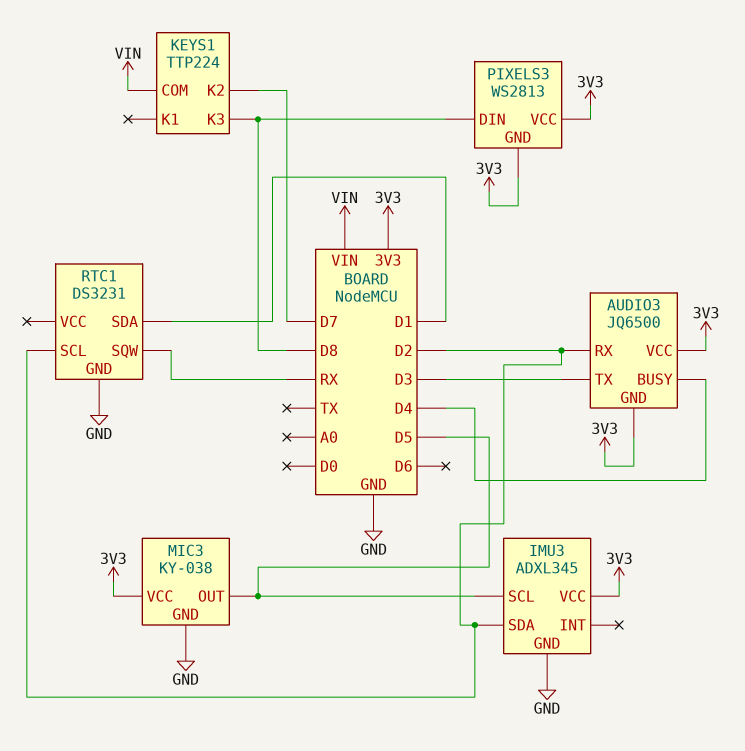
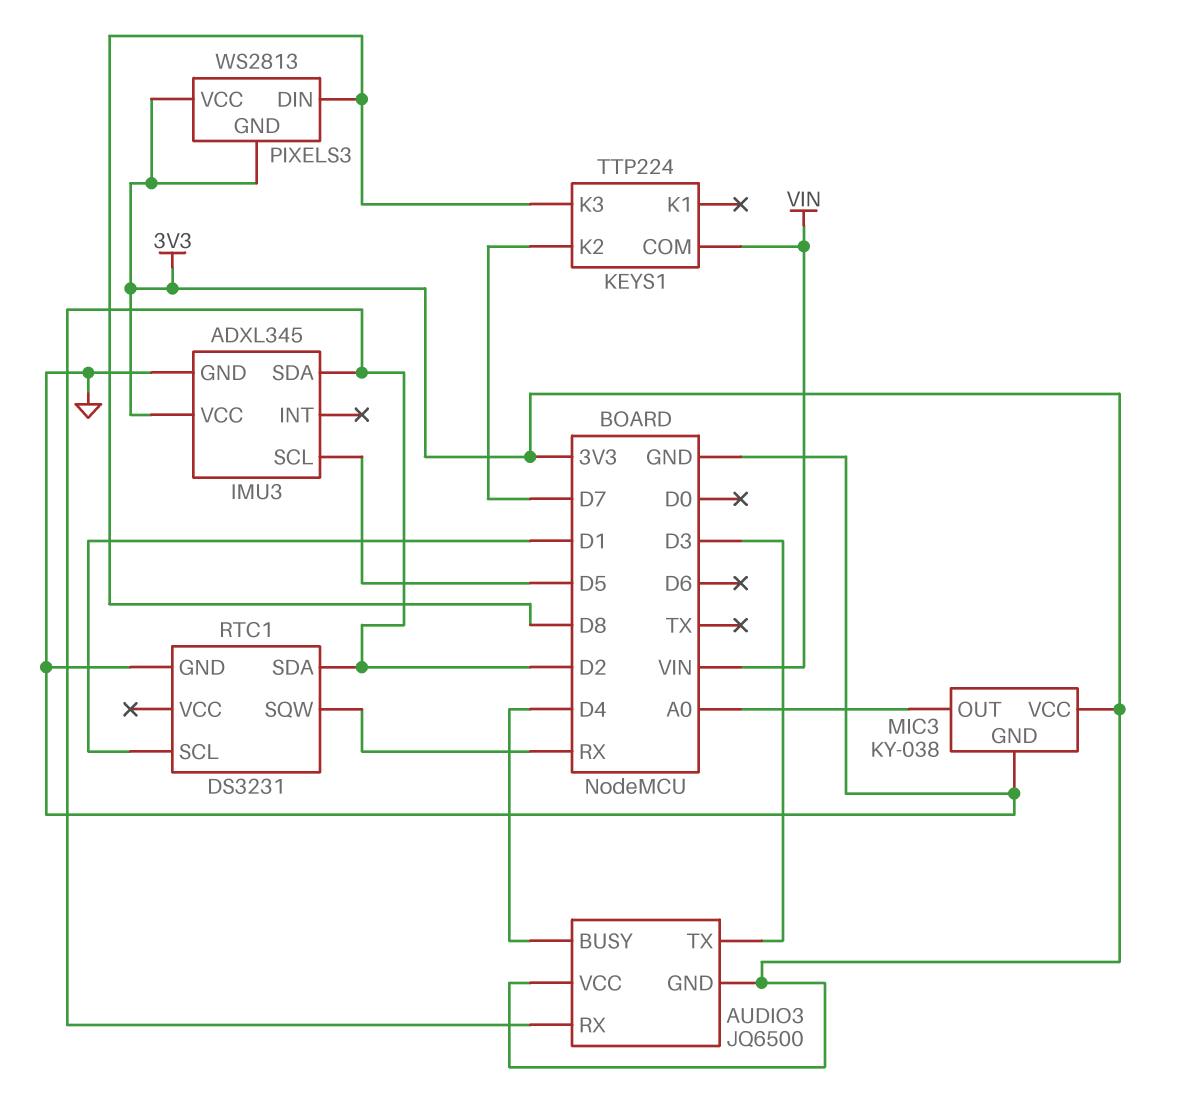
MIC3 pin OUT: D5 -> A0
RTC1 pin SCL: D2 -> D1
RTC1 pin SDA: D1 -> D2

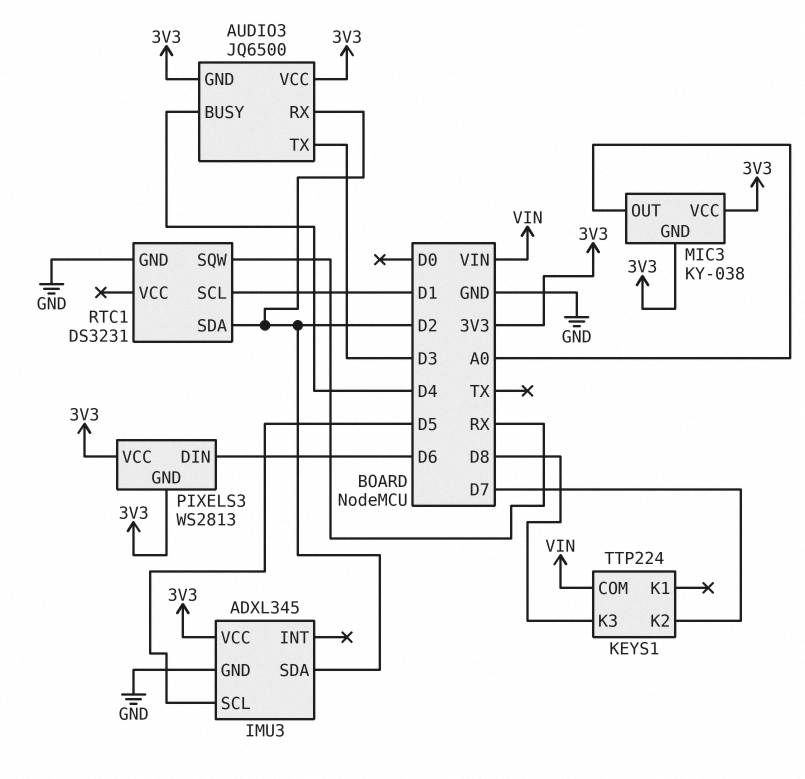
MIC3 pin GND: GND -> 3V3
PIXELS3 pin DIN: D8 -> D6

